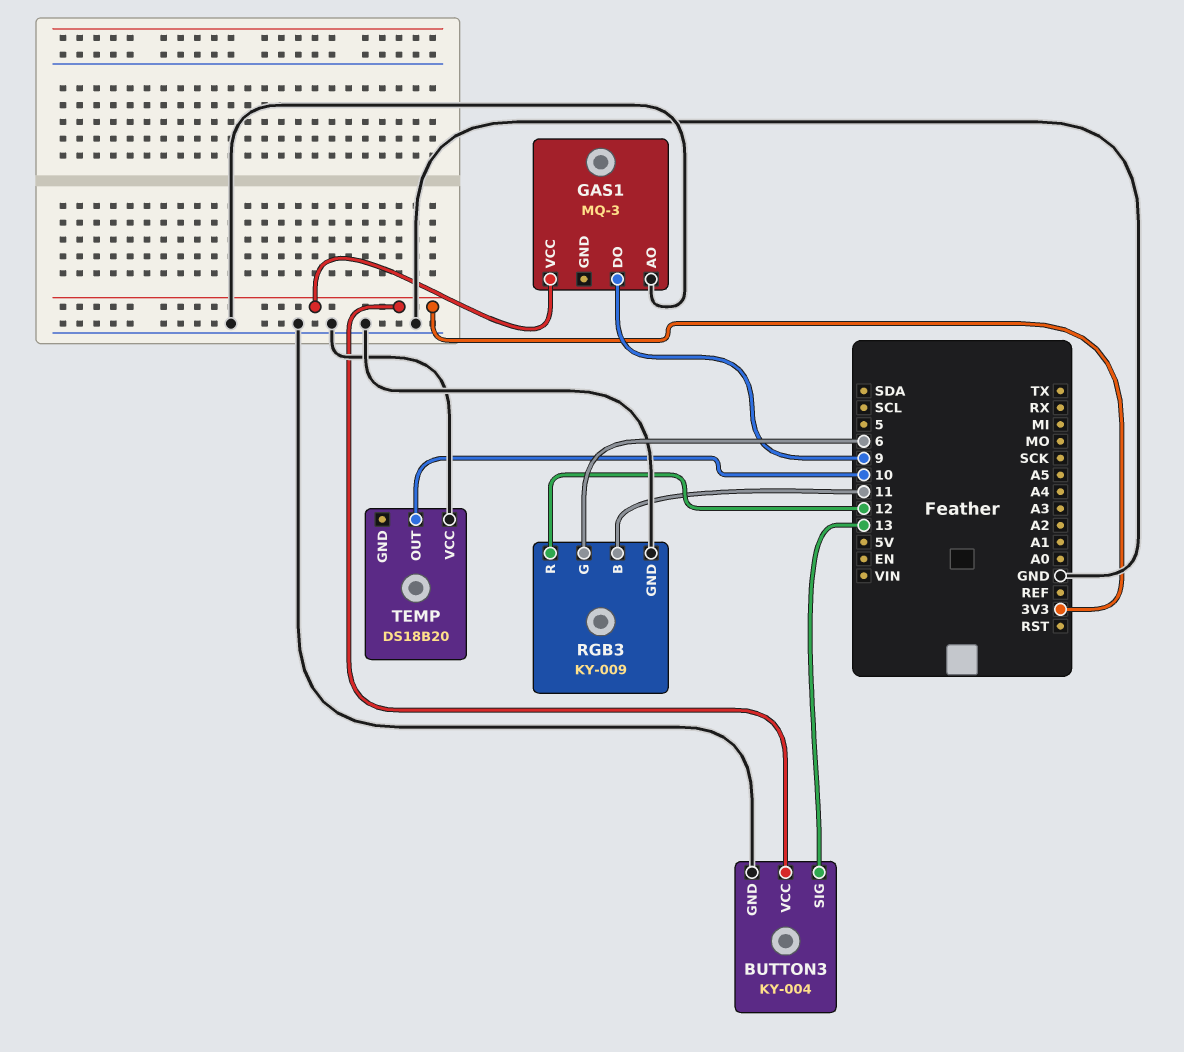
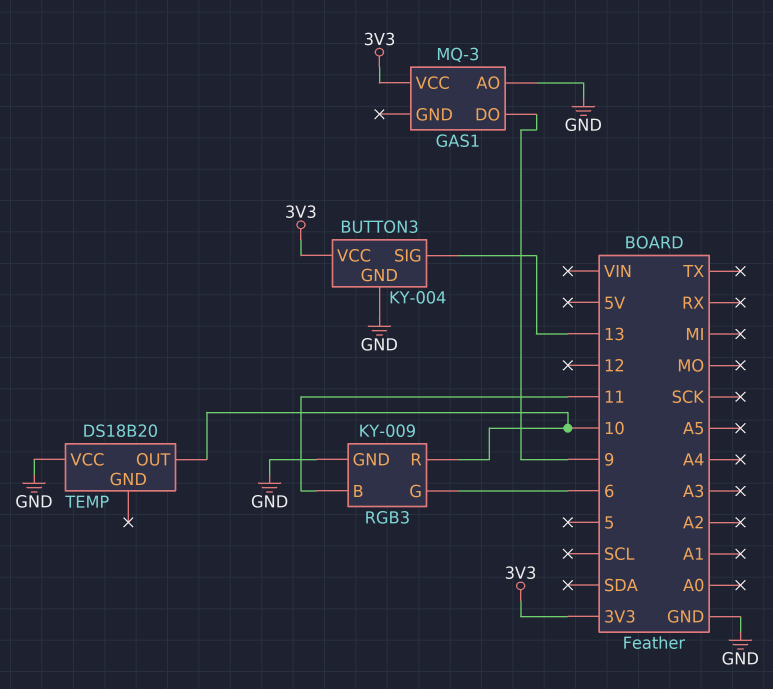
RGB3 pin R: 12 -> 10

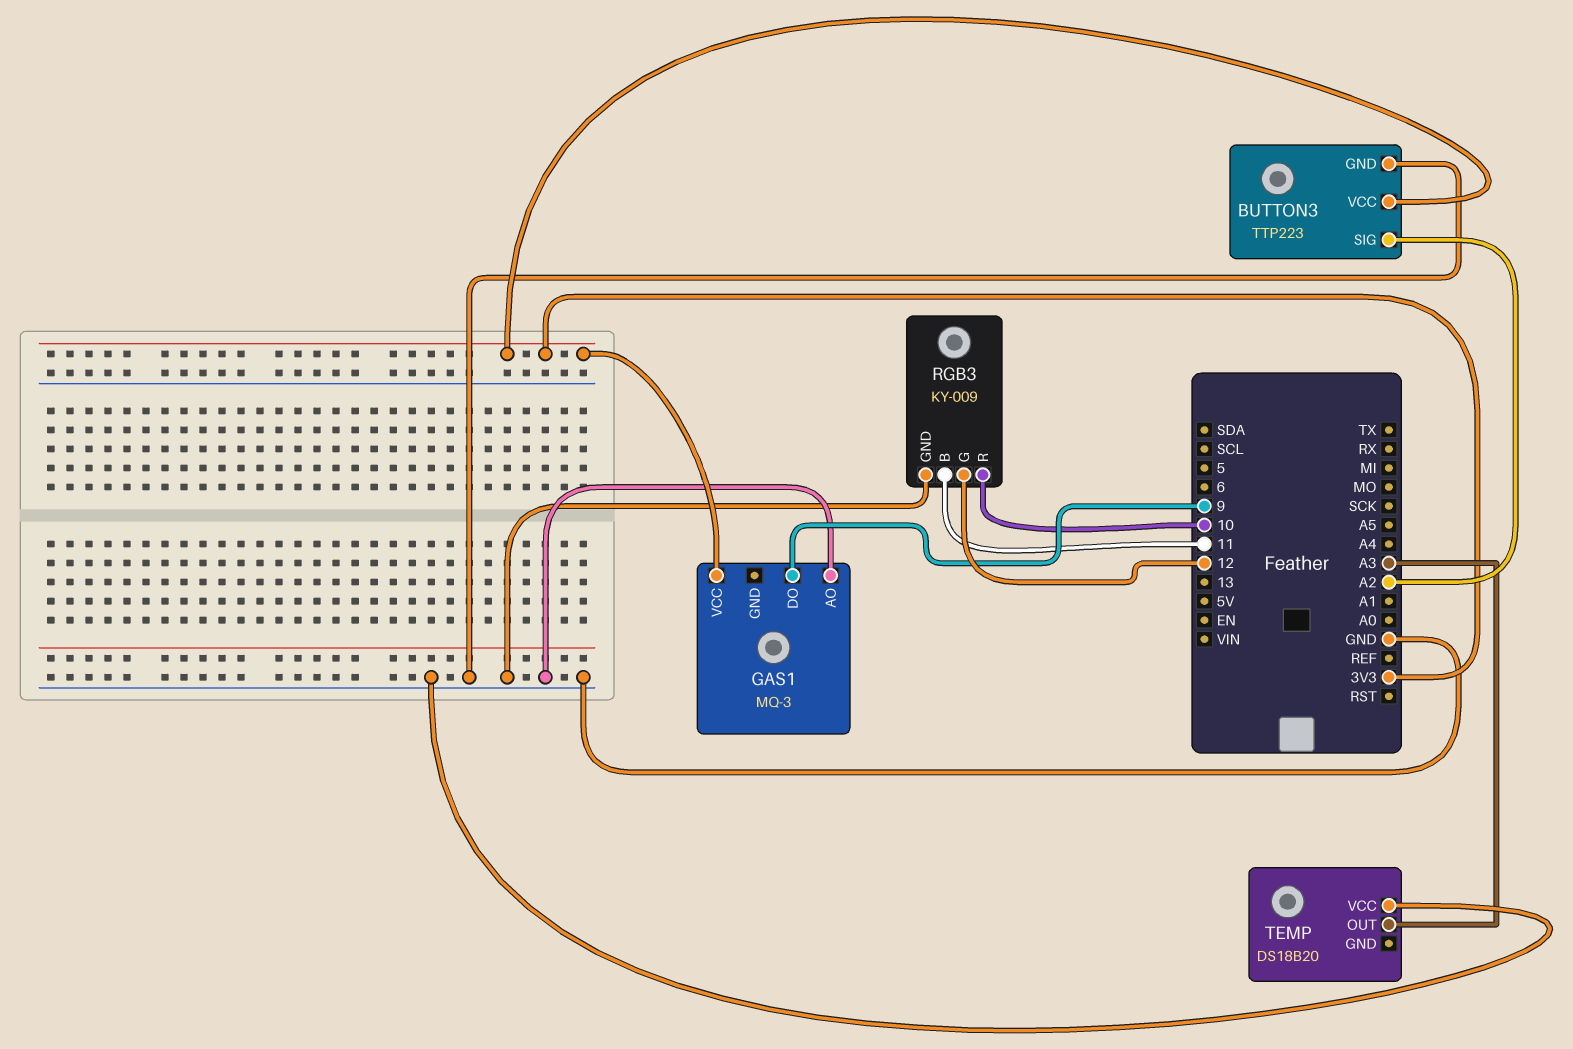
BUTTON3: KY-004 -> TTP223
BUTTON3 pin SIG: 13 -> A2
RGB3 pin G: 6 -> 12
TEMP pin OUT: 10 -> A3

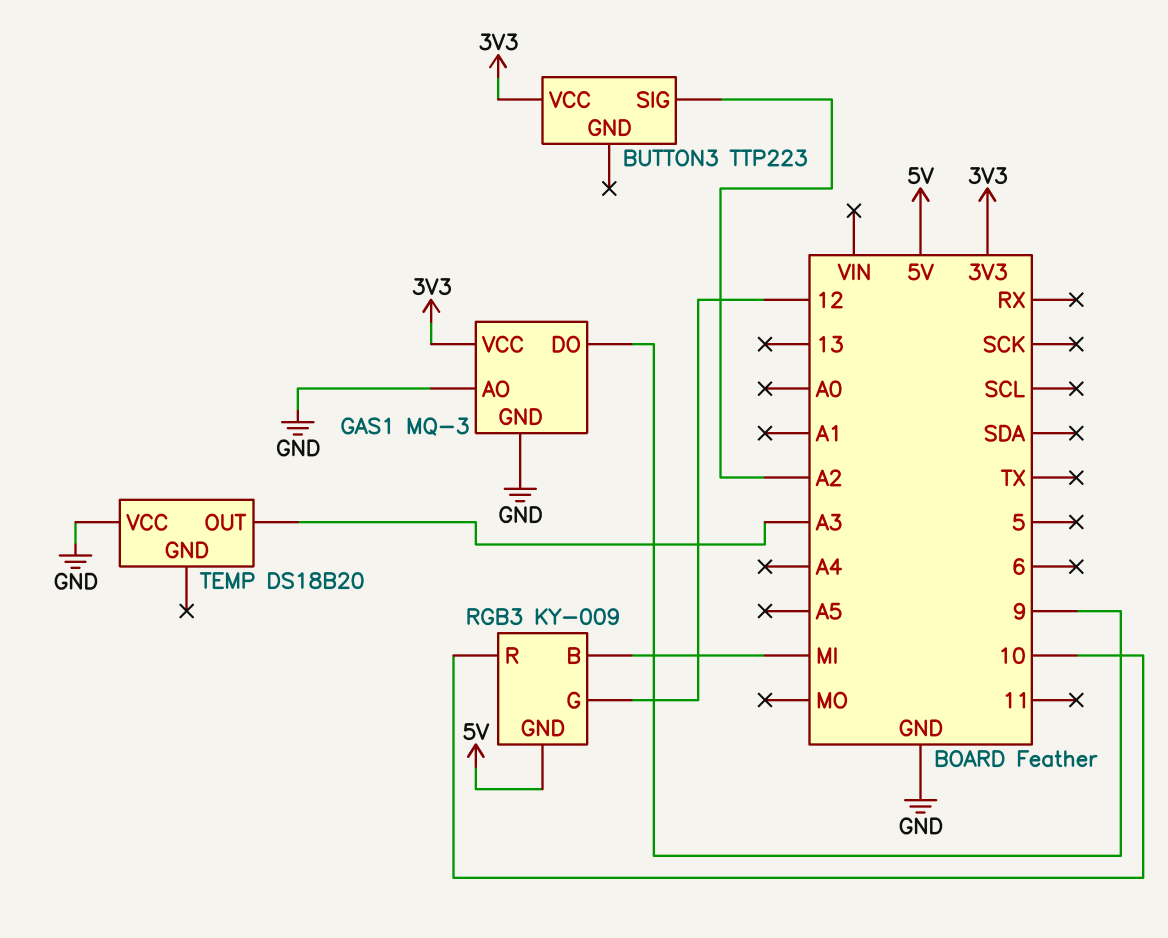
BUTTON3 pin GND: GND -> none
GAS1 pin GND: none -> GND
RGB3 pin B: 11 -> MI
RGB3 pin GND: GND -> 5V

